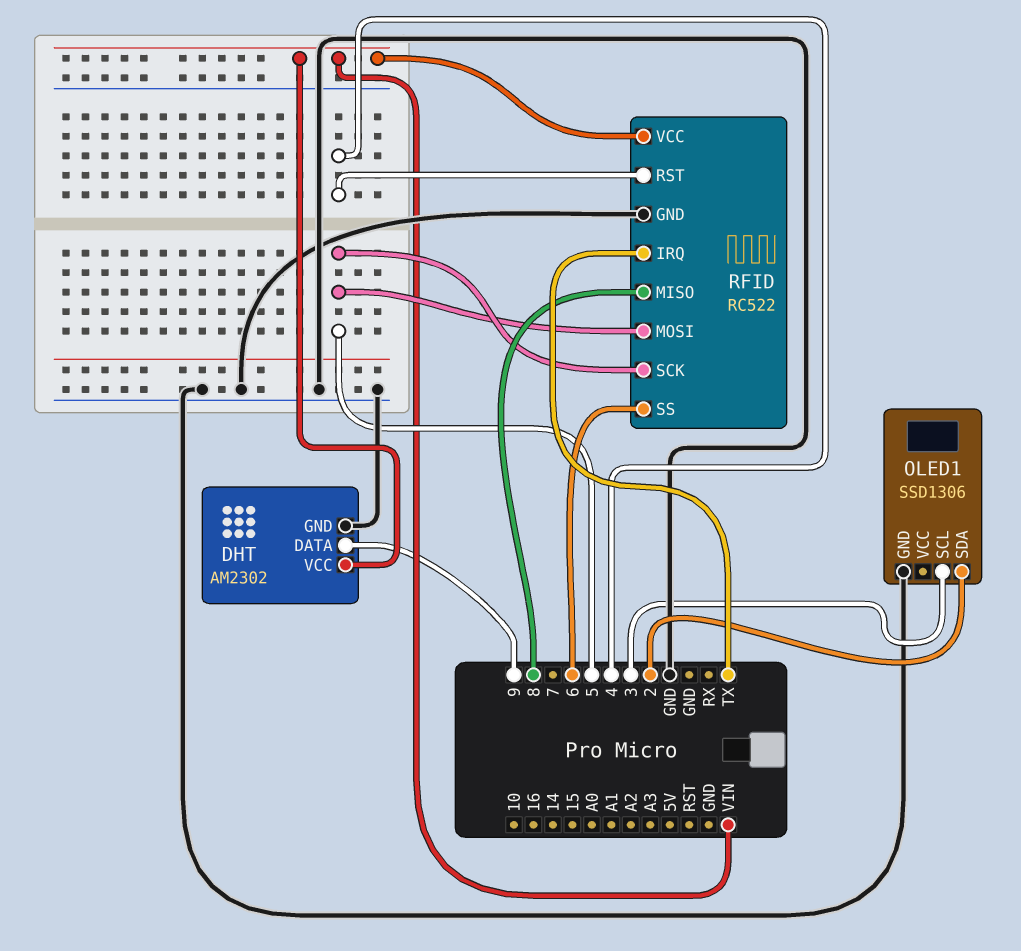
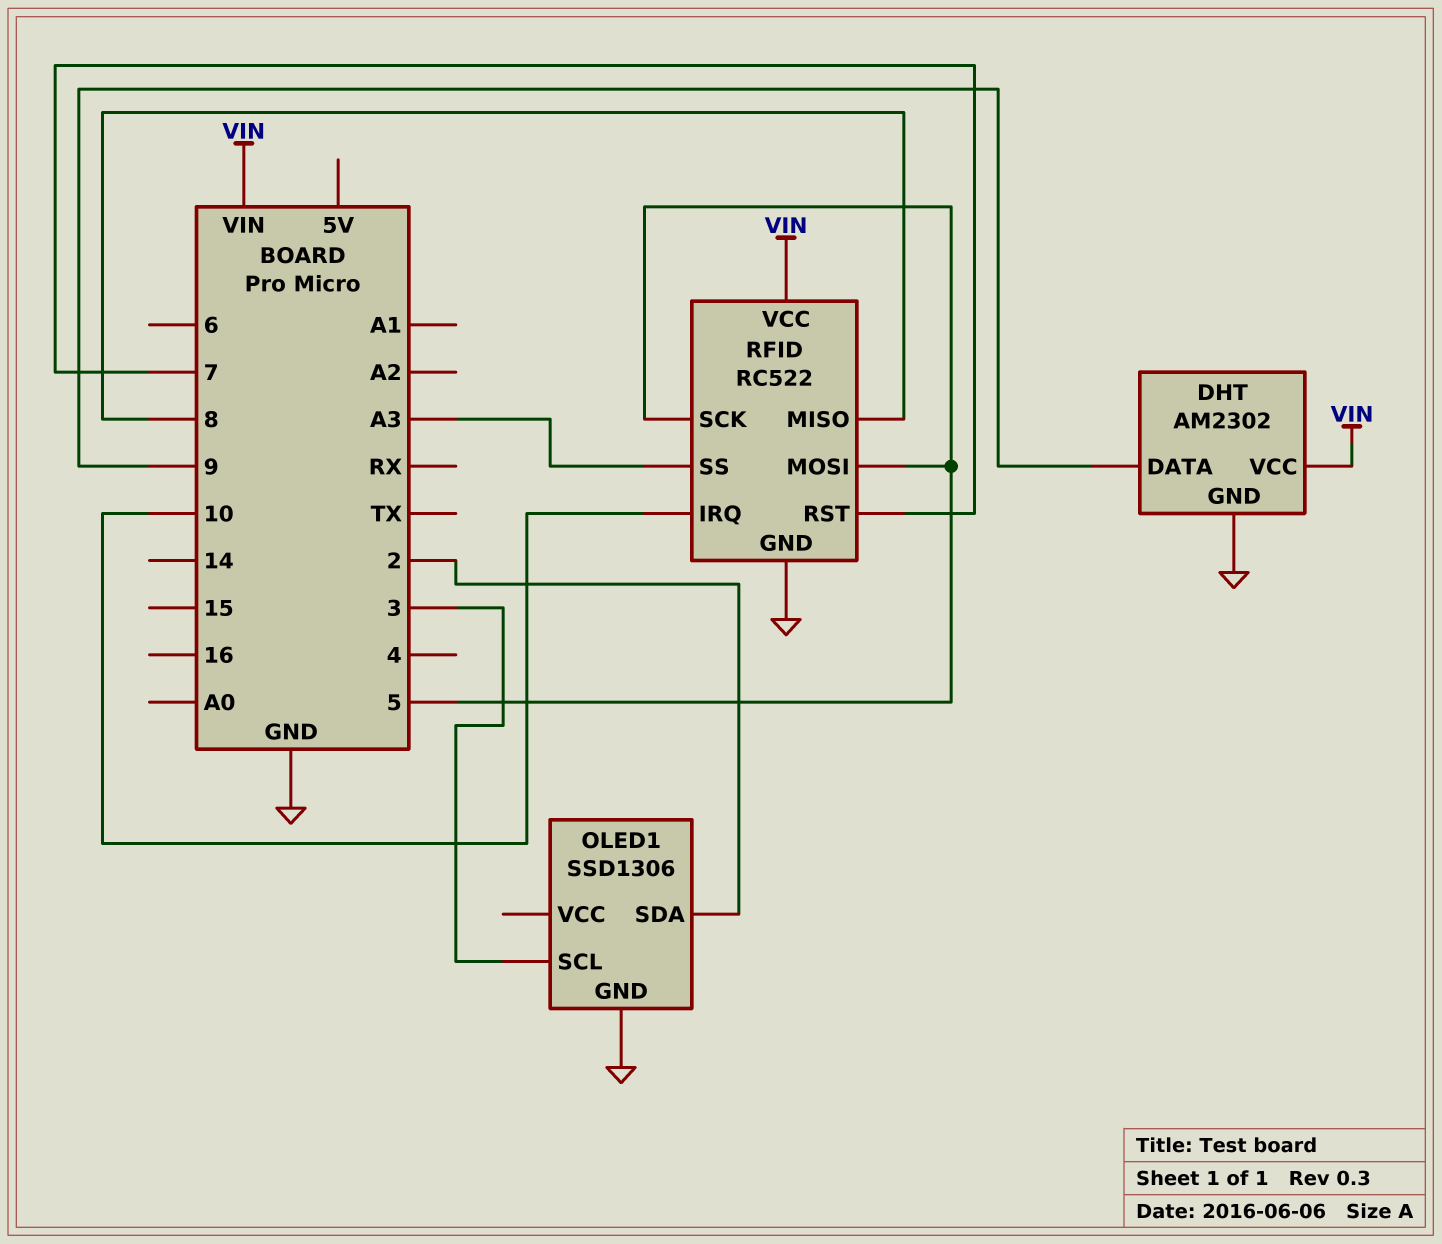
RFID pin IRQ: TX -> 10
RFID pin RST: 4 -> 7
RFID pin SS: 6 -> A3

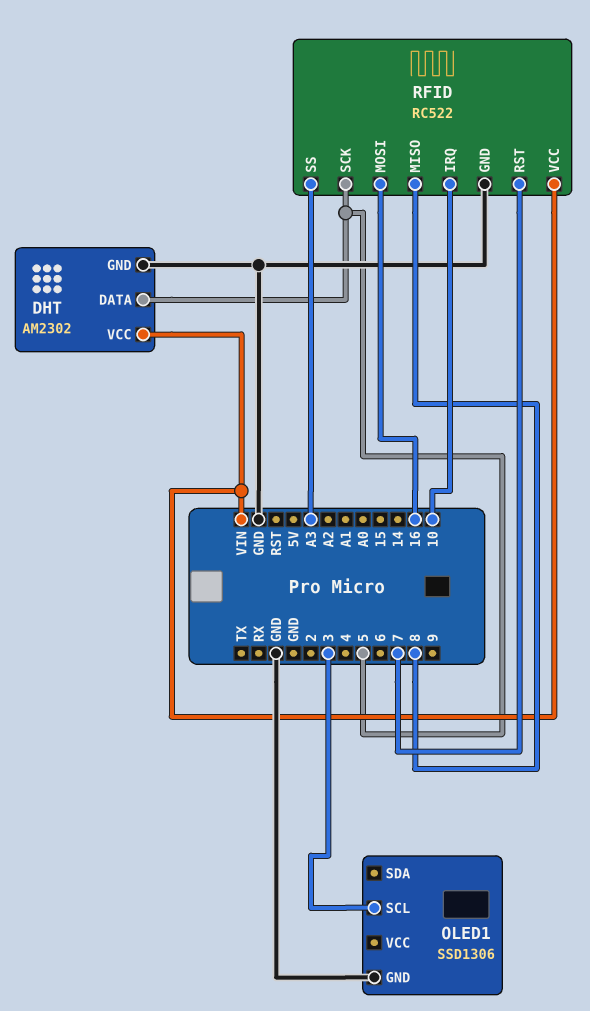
DHT pin DATA: 9 -> 5
OLED1 pin SDA: 2 -> none
RFID pin MOSI: 5 -> 16

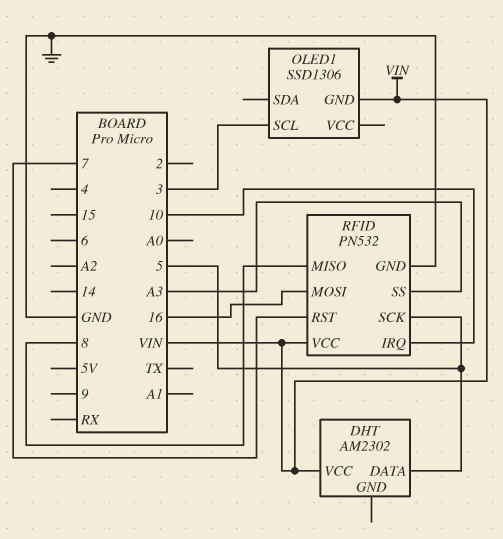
DHT pin GND: GND -> none
OLED1 pin GND: GND -> VIN
RFID: RC522 -> PN532

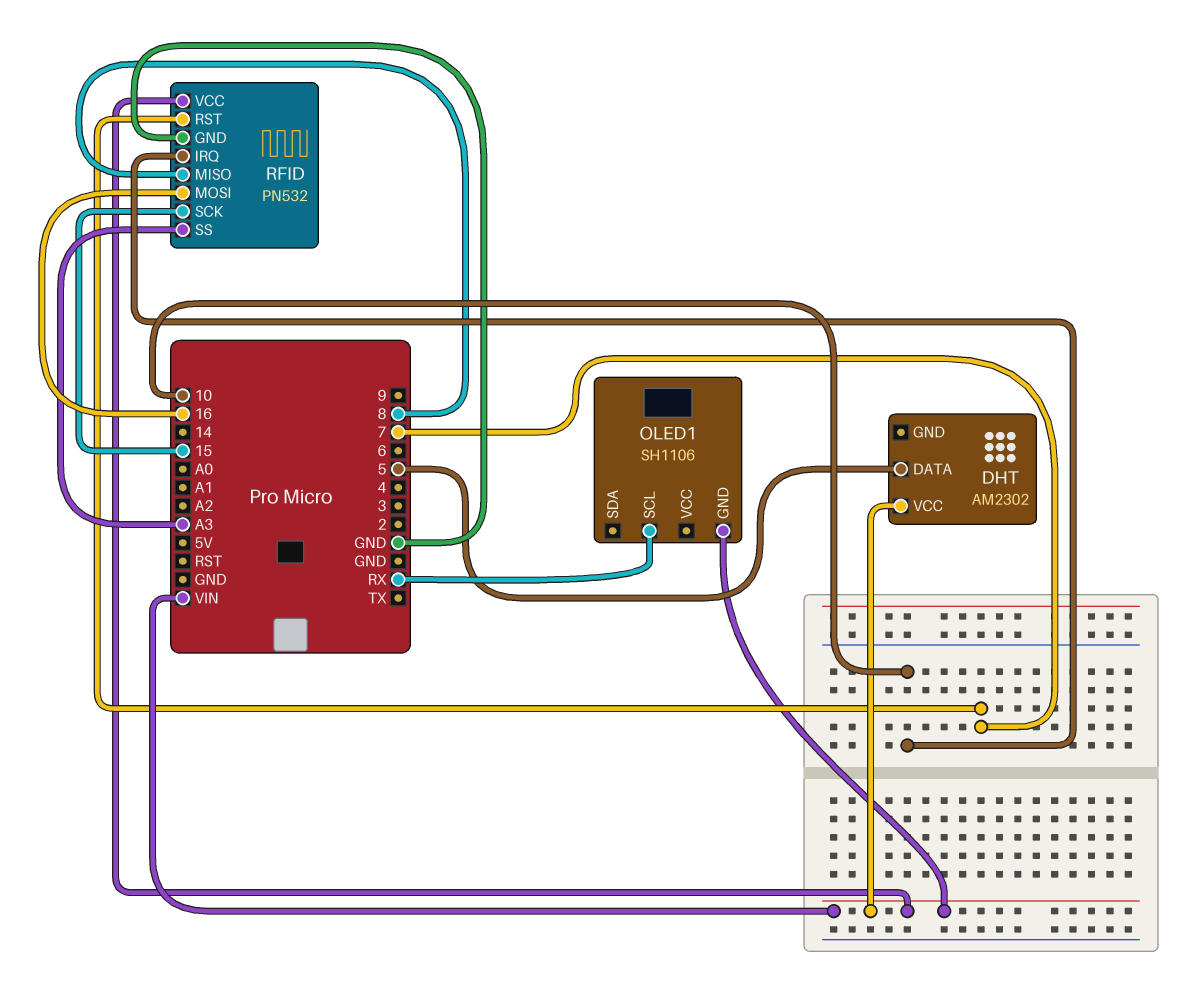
OLED1: SSD1306 -> SH1106
OLED1 pin SCL: 3 -> RX
RFID pin SCK: 5 -> 15

